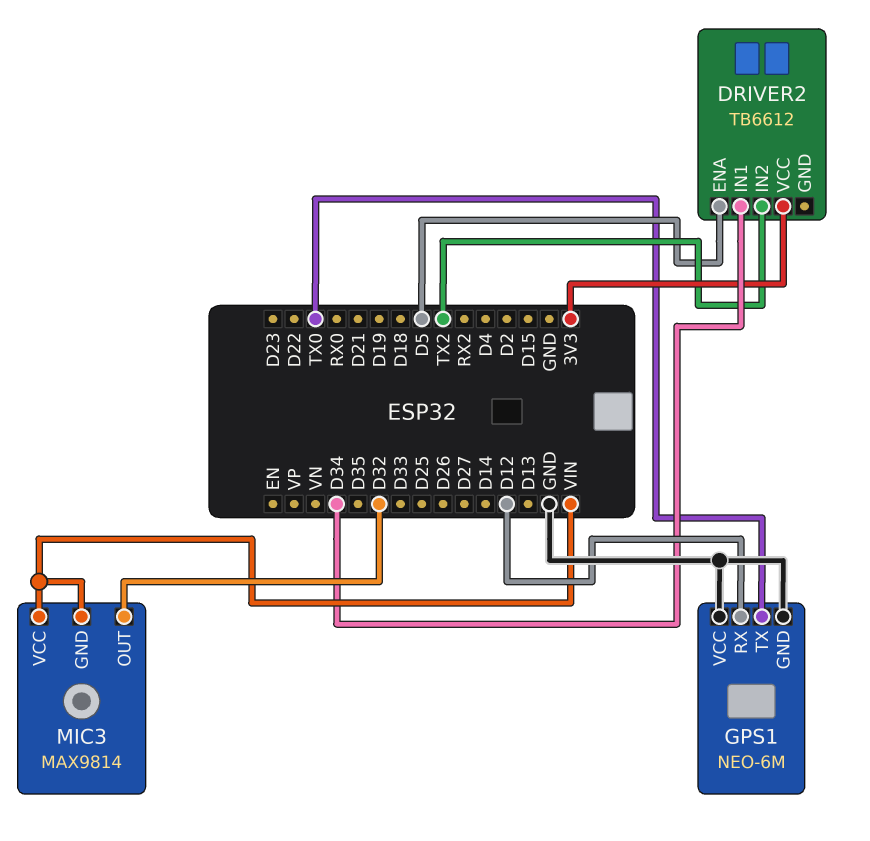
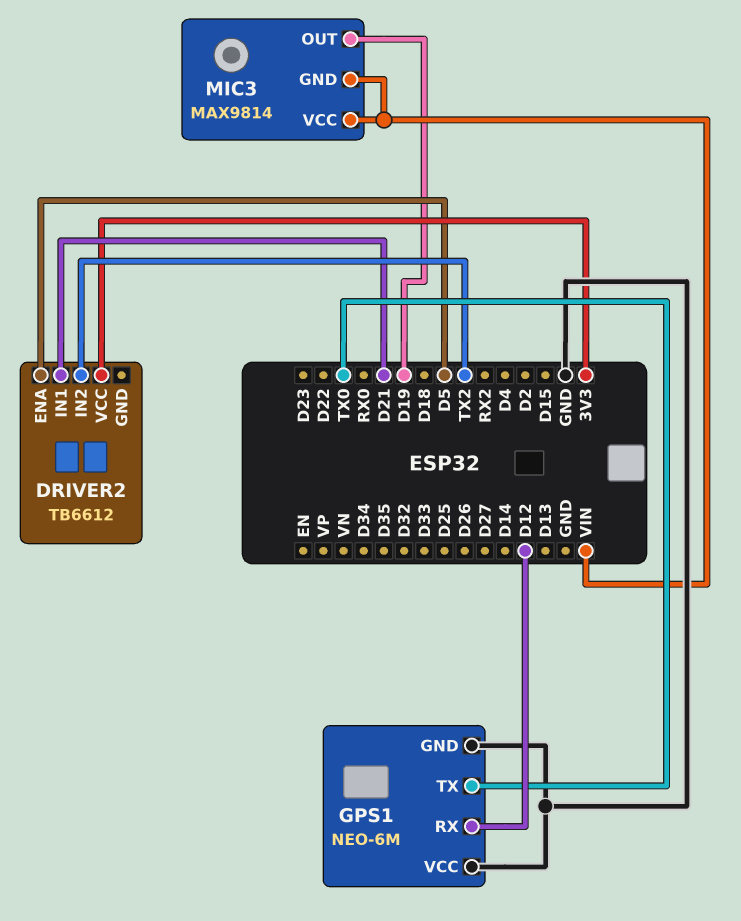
DRIVER2 pin IN1: D34 -> D21
MIC3 pin OUT: D32 -> D19

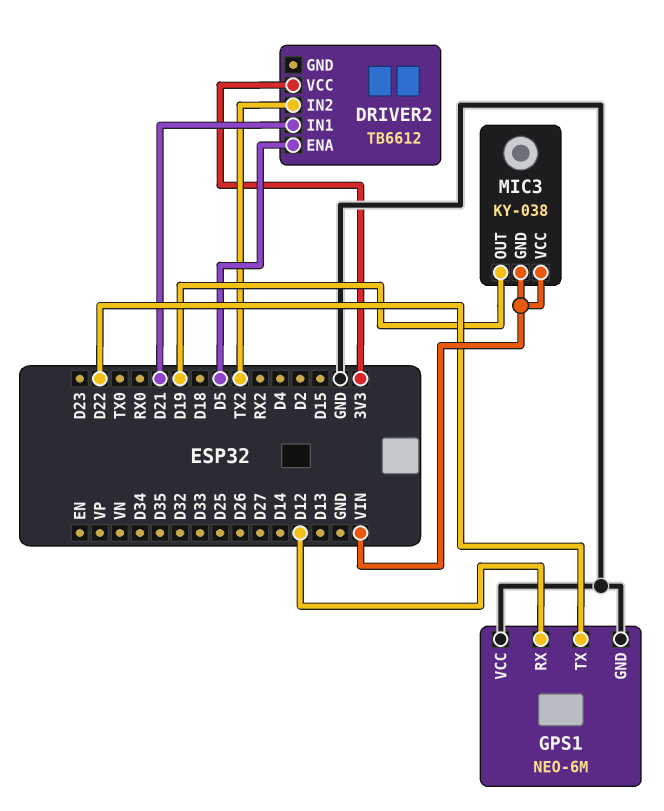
GPS1 pin TX: TX0 -> D22
MIC3: MAX9814 -> KY-038

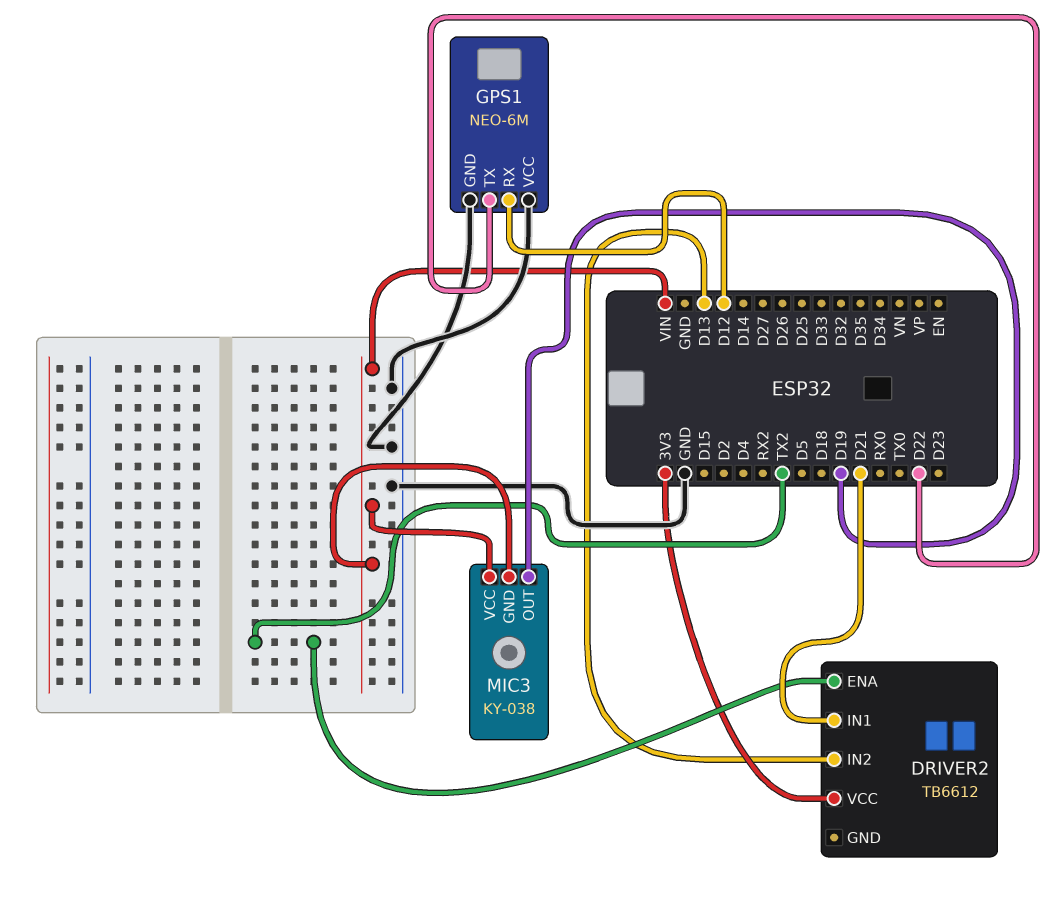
DRIVER2 pin ENA: D5 -> TX2
DRIVER2 pin IN2: TX2 -> D13

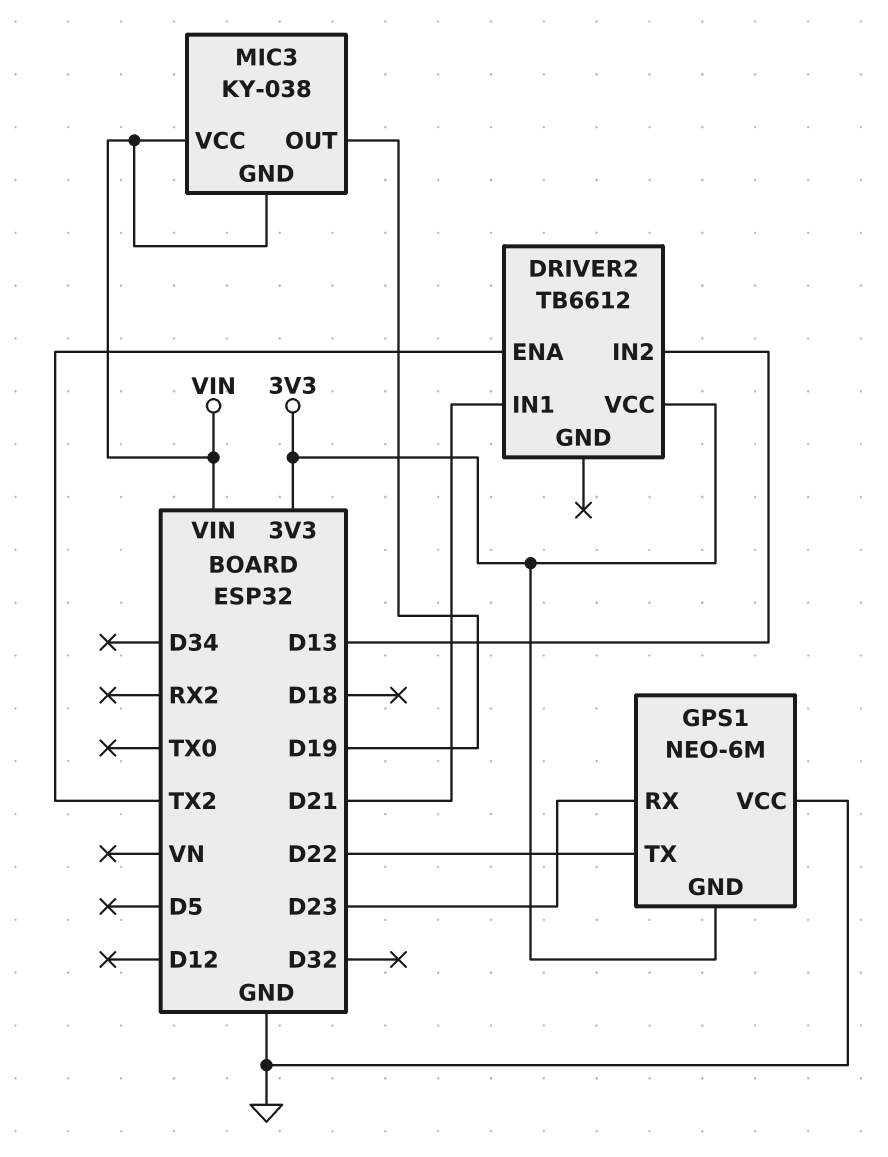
GPS1 pin GND: GND -> 3V3
GPS1 pin RX: D12 -> D23

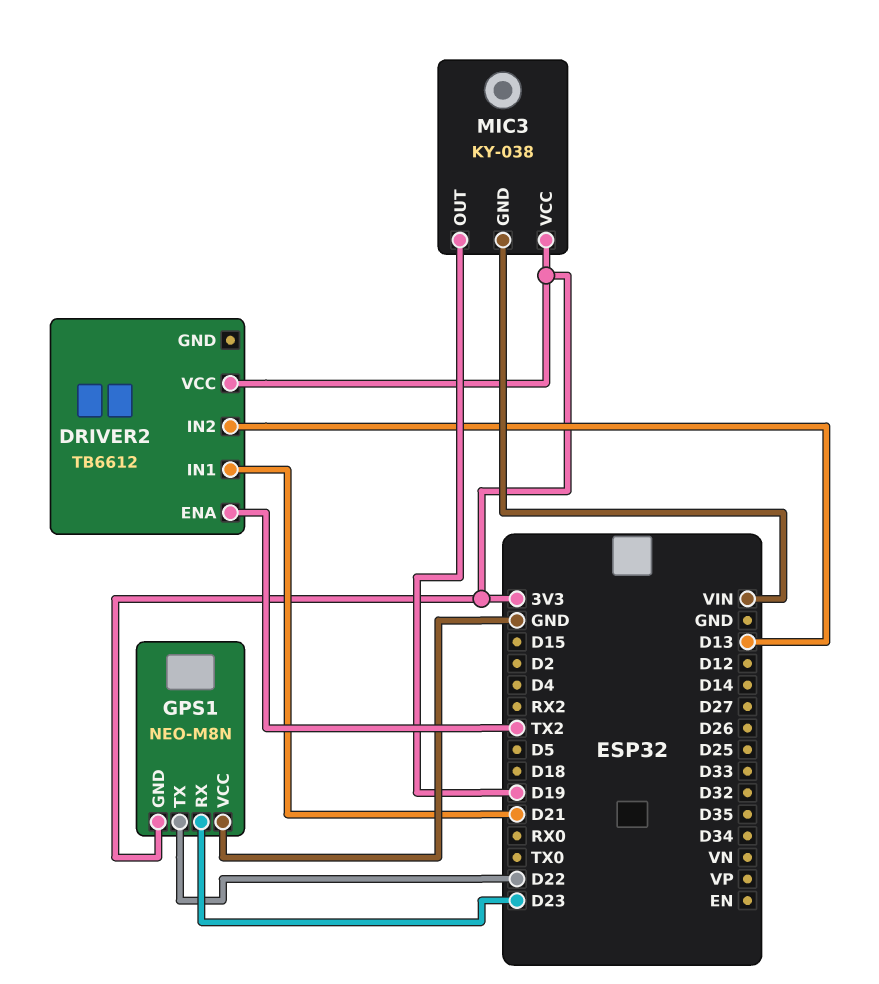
GPS1: NEO-6M -> NEO-M8N
MIC3 pin VCC: VIN -> 3V3

